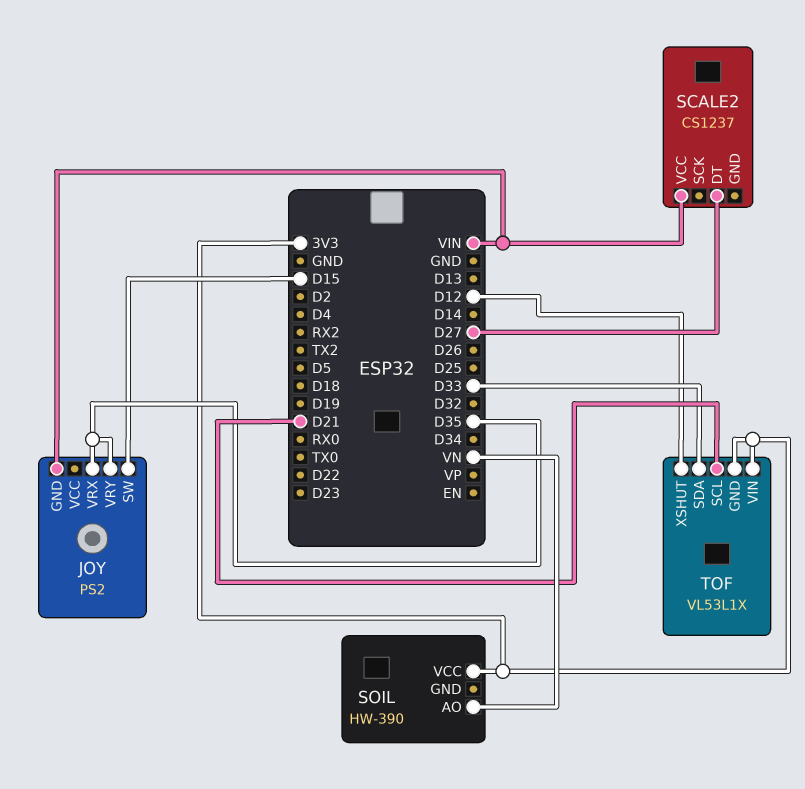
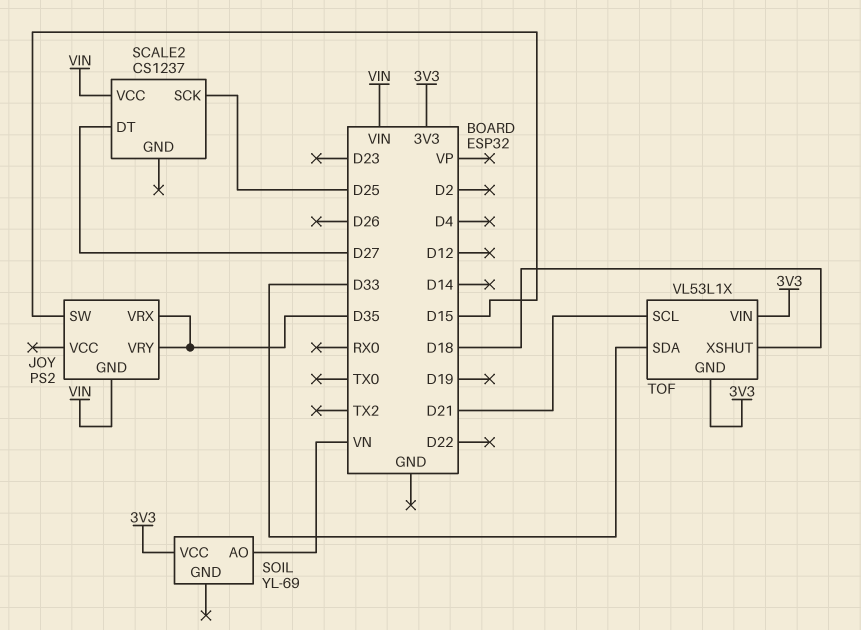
SCALE2 pin SCK: none -> D25
SOIL: HW-390 -> YL-69
TOF pin XSHUT: D12 -> D18

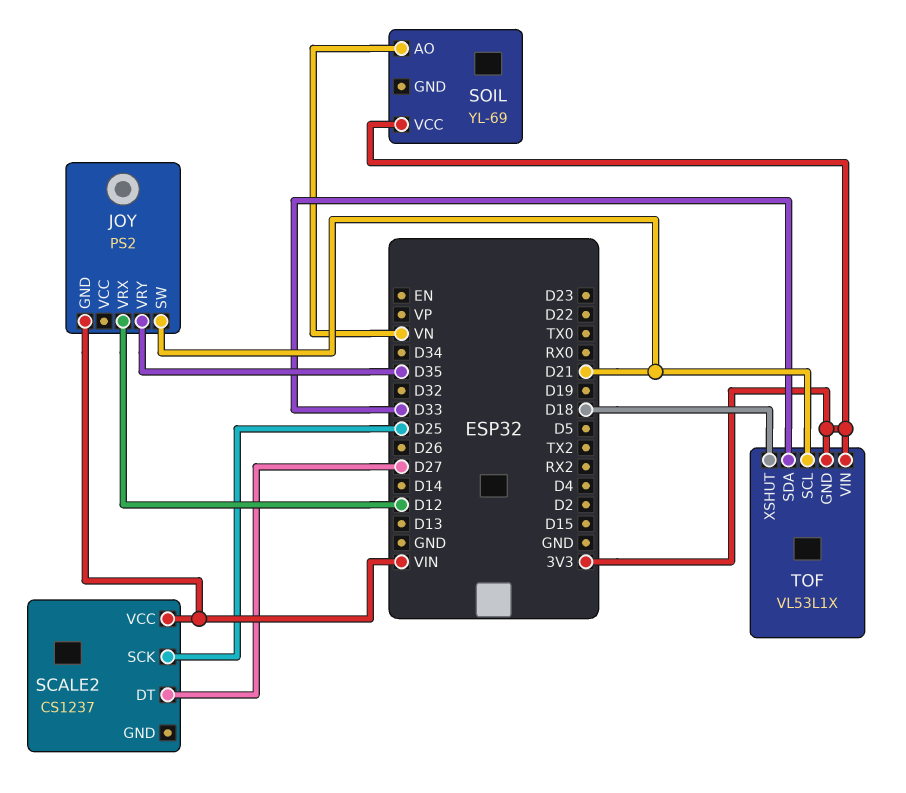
JOY pin SW: D15 -> D21
JOY pin VRX: D35 -> D12

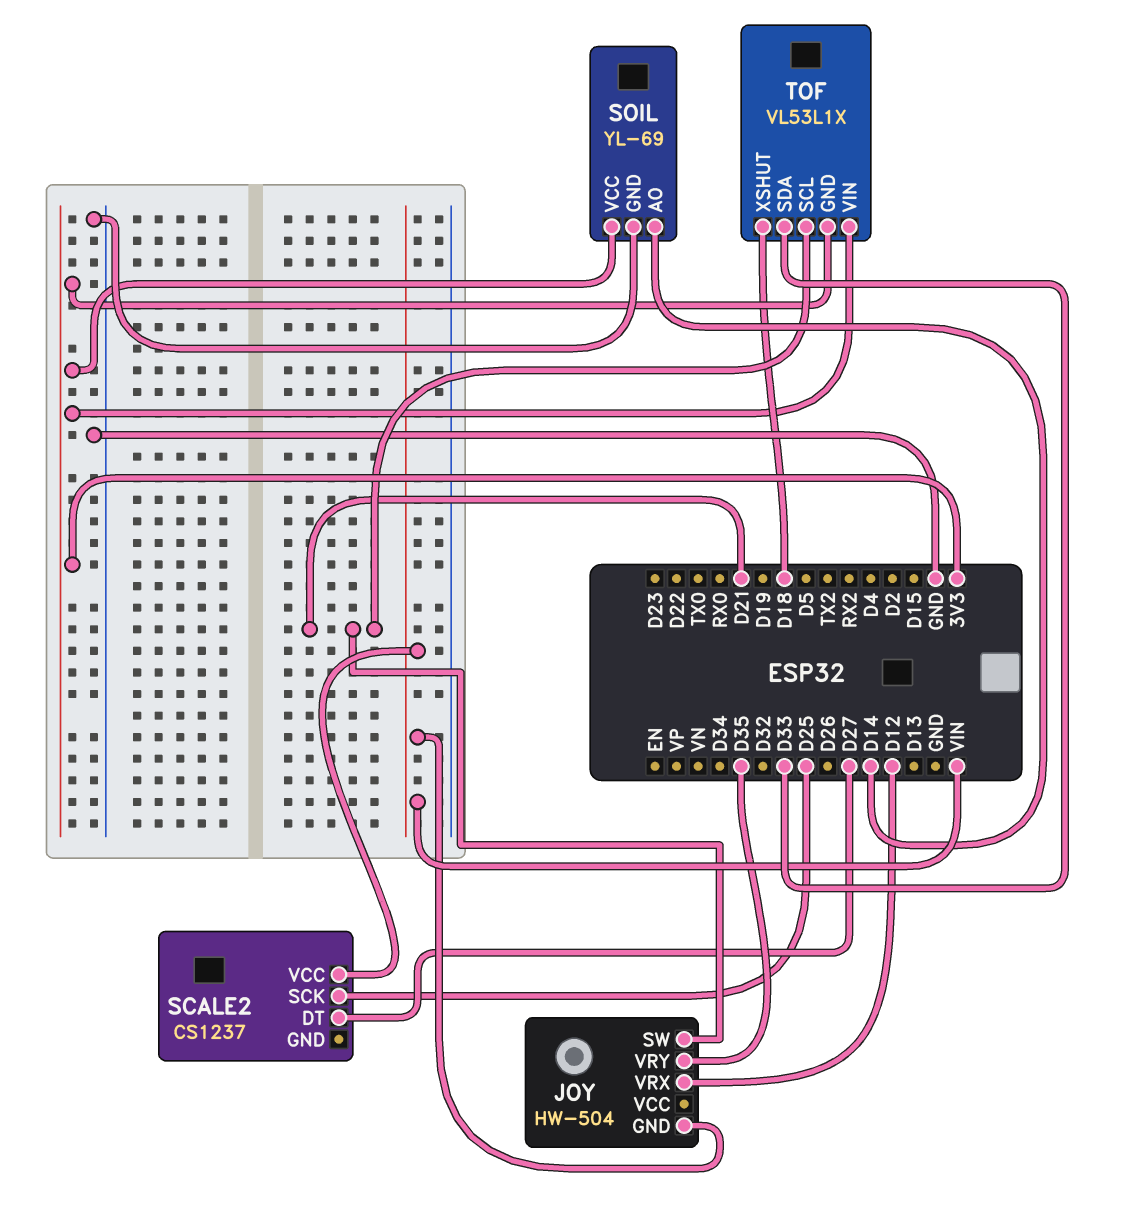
JOY: PS2 -> HW-504
SOIL pin AO: VN -> D14
SOIL pin GND: none -> GND

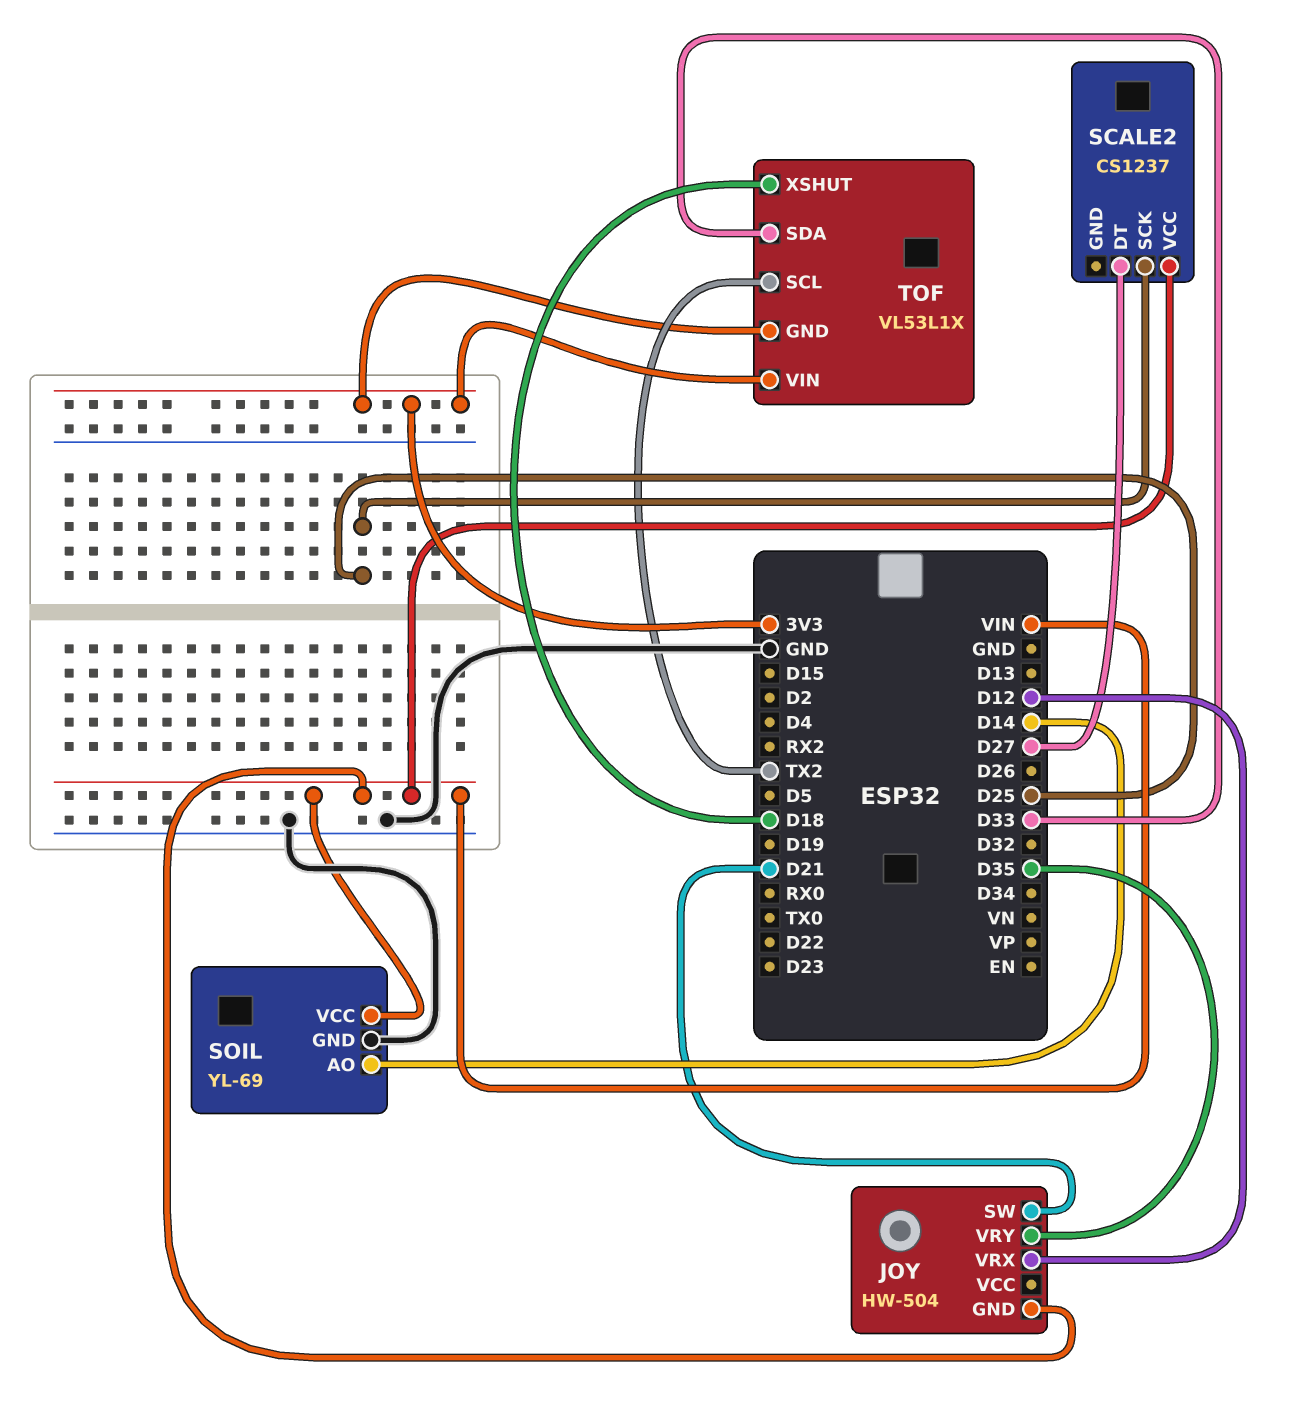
SOIL pin VCC: 3V3 -> VIN
TOF pin SCL: D21 -> TX2

